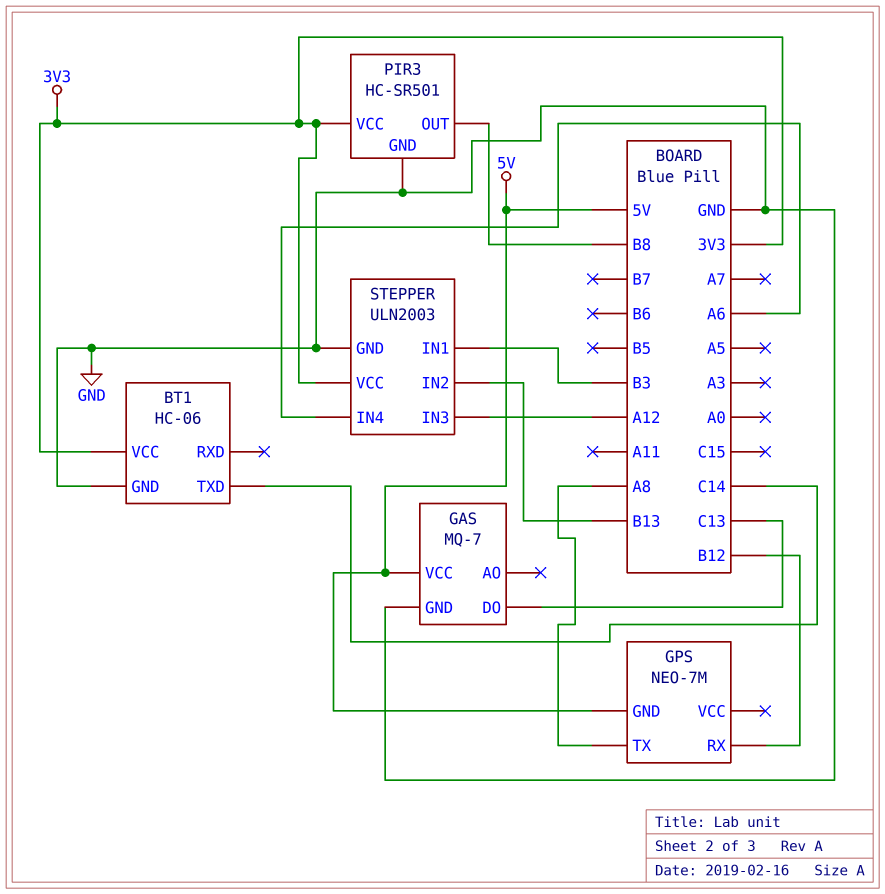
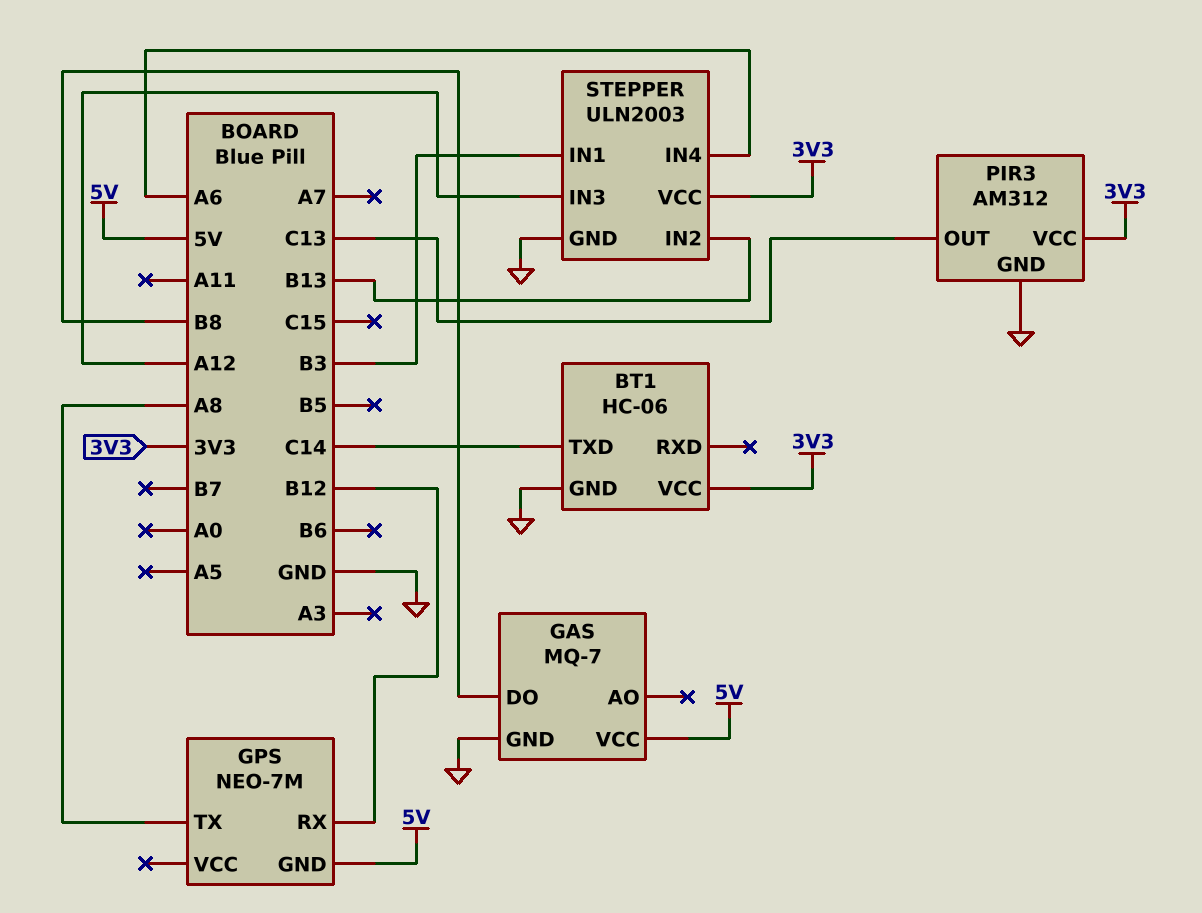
GAS pin DO: C13 -> B8
PIR3: HC-SR501 -> AM312
PIR3 pin OUT: B8 -> C13

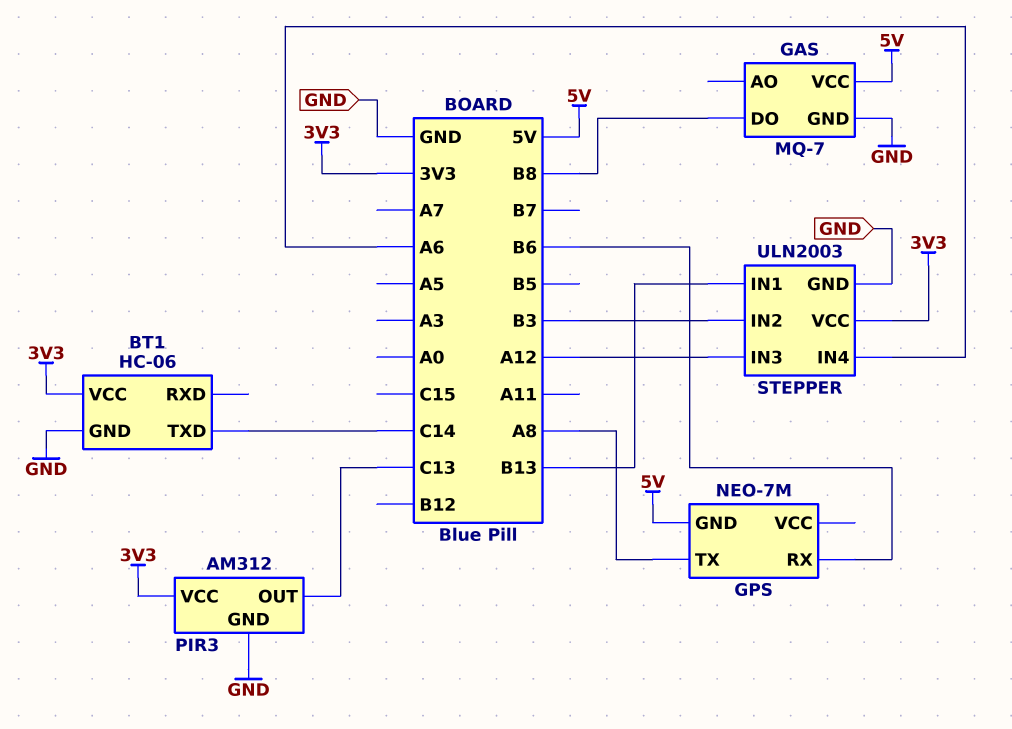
GPS pin RX: B12 -> B6
STEPPER pin IN1: B3 -> B13
STEPPER pin IN2: B13 -> B3

